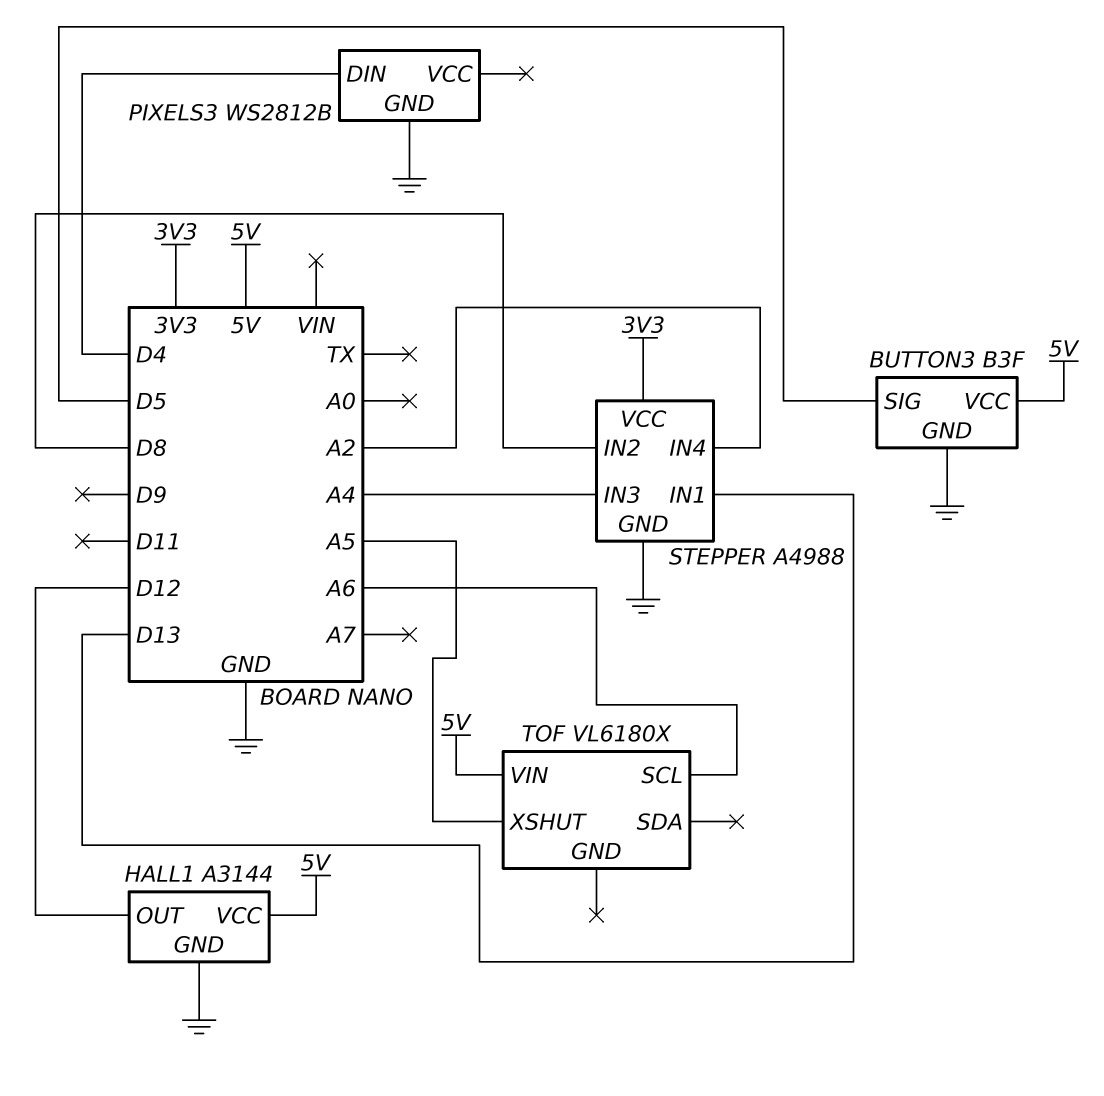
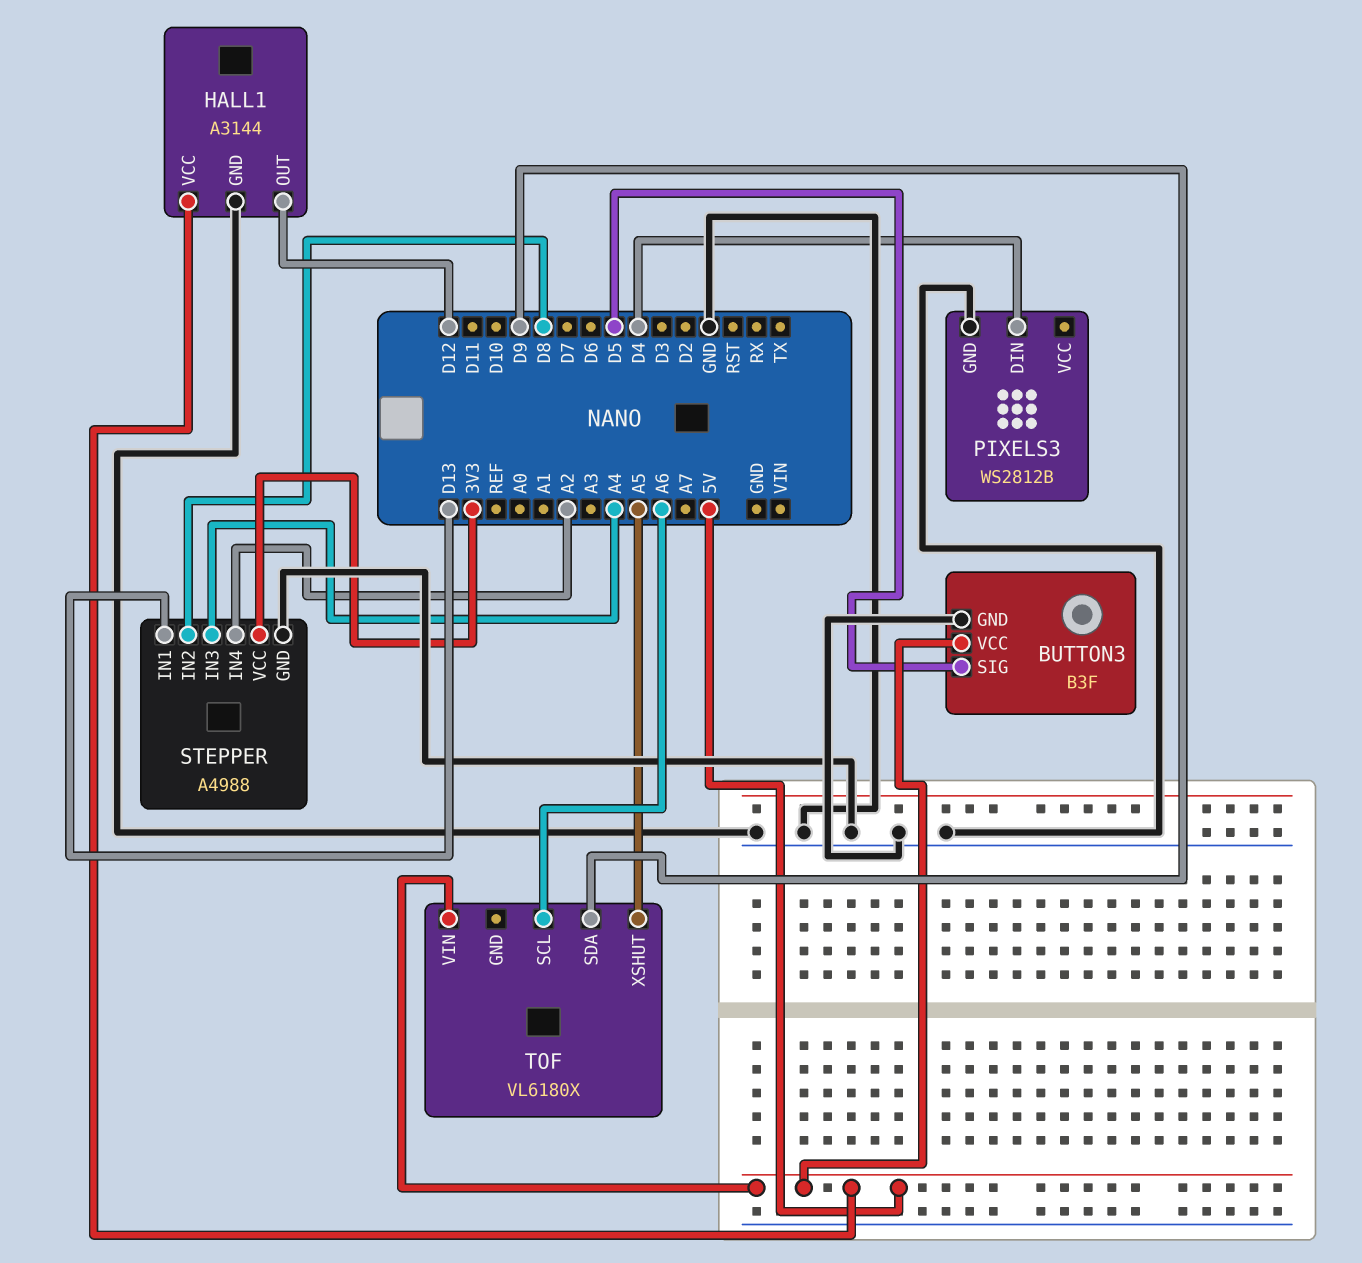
TOF pin SDA: none -> D9

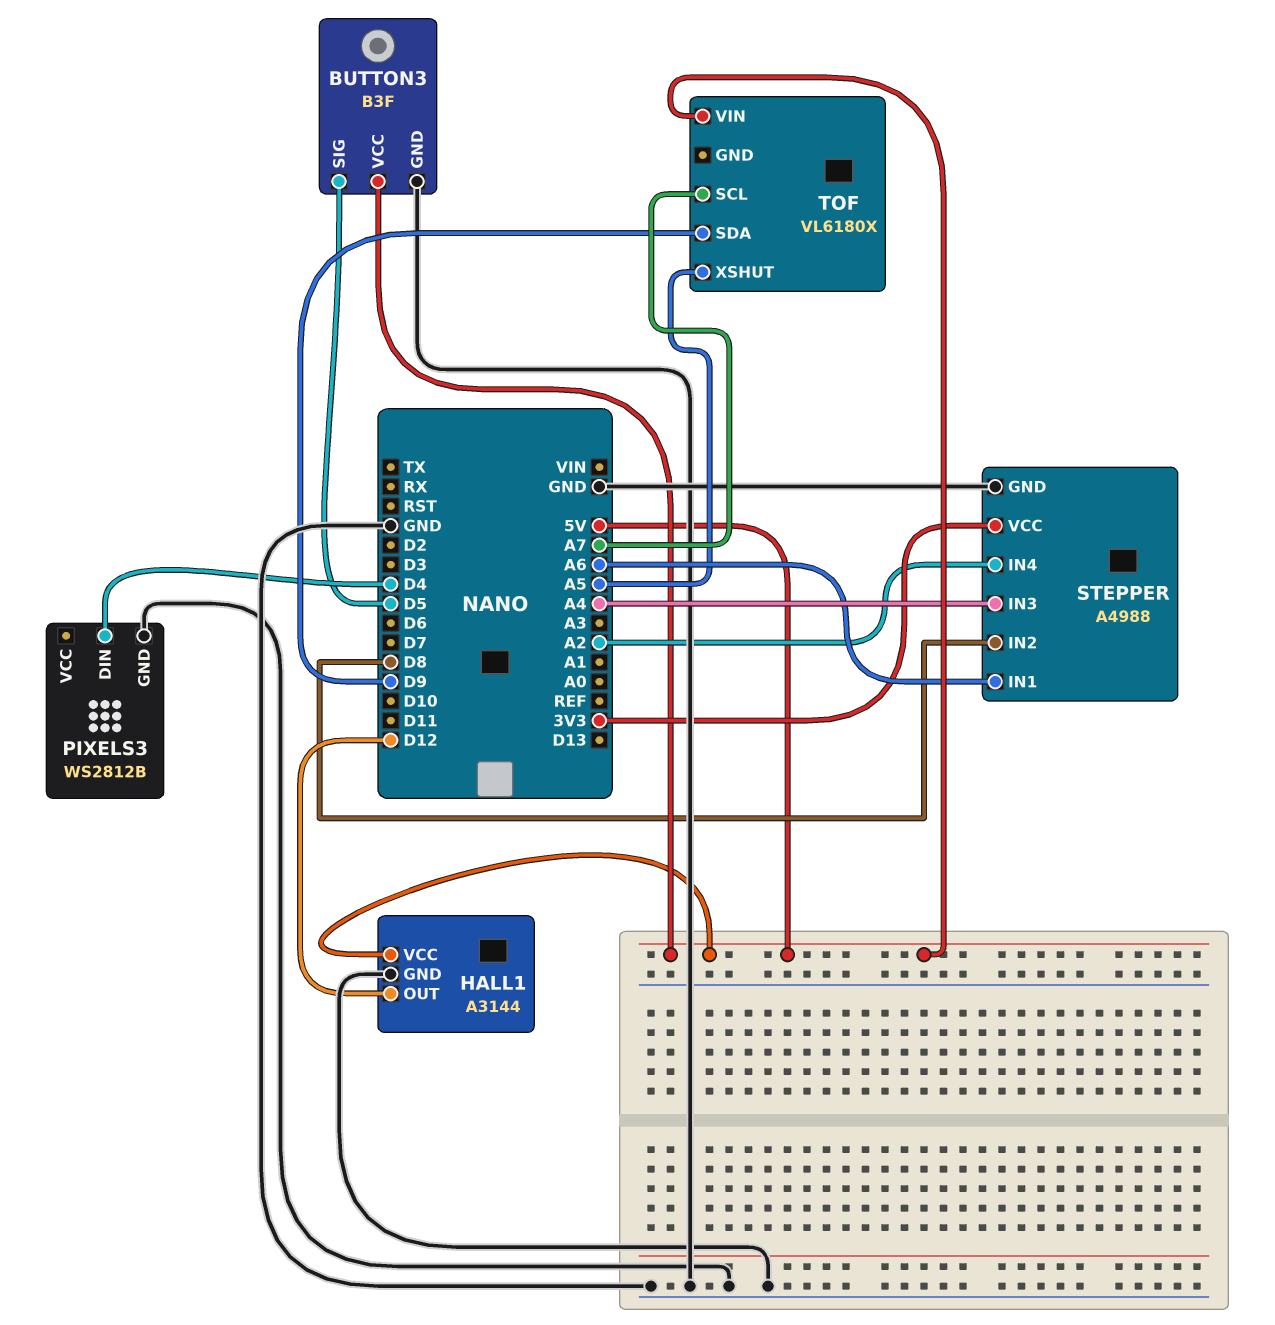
STEPPER pin IN1: D13 -> A6
TOF pin SCL: A6 -> A7

